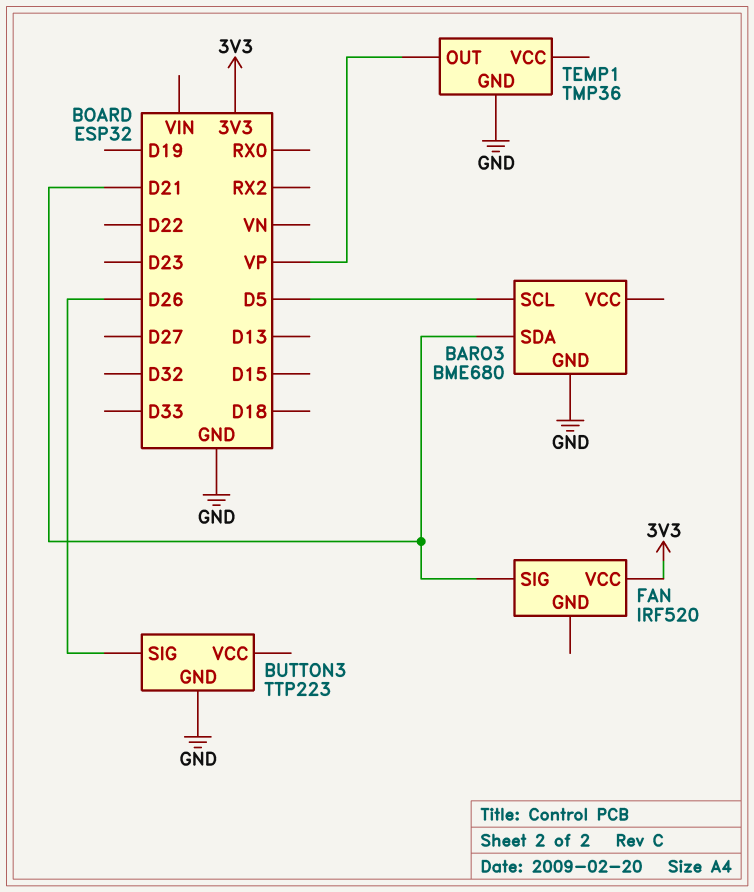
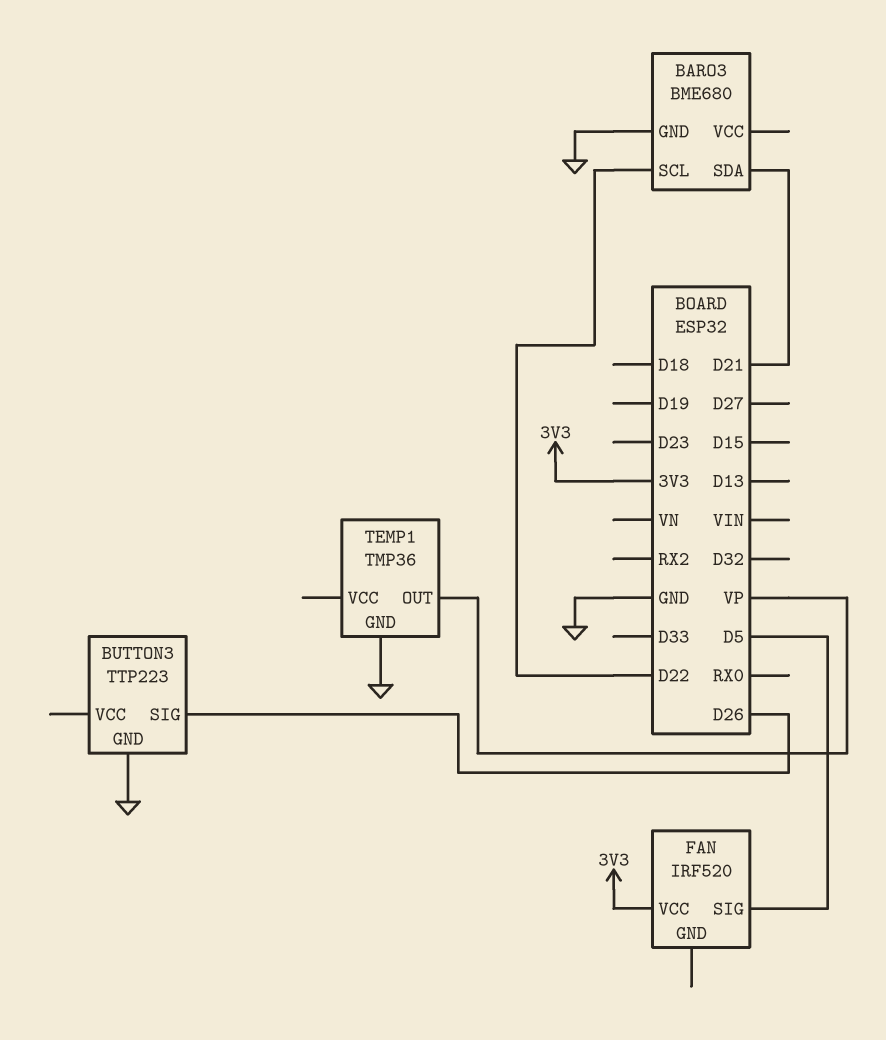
BARO3 pin SCL: D5 -> D22
FAN pin SIG: D21 -> D5

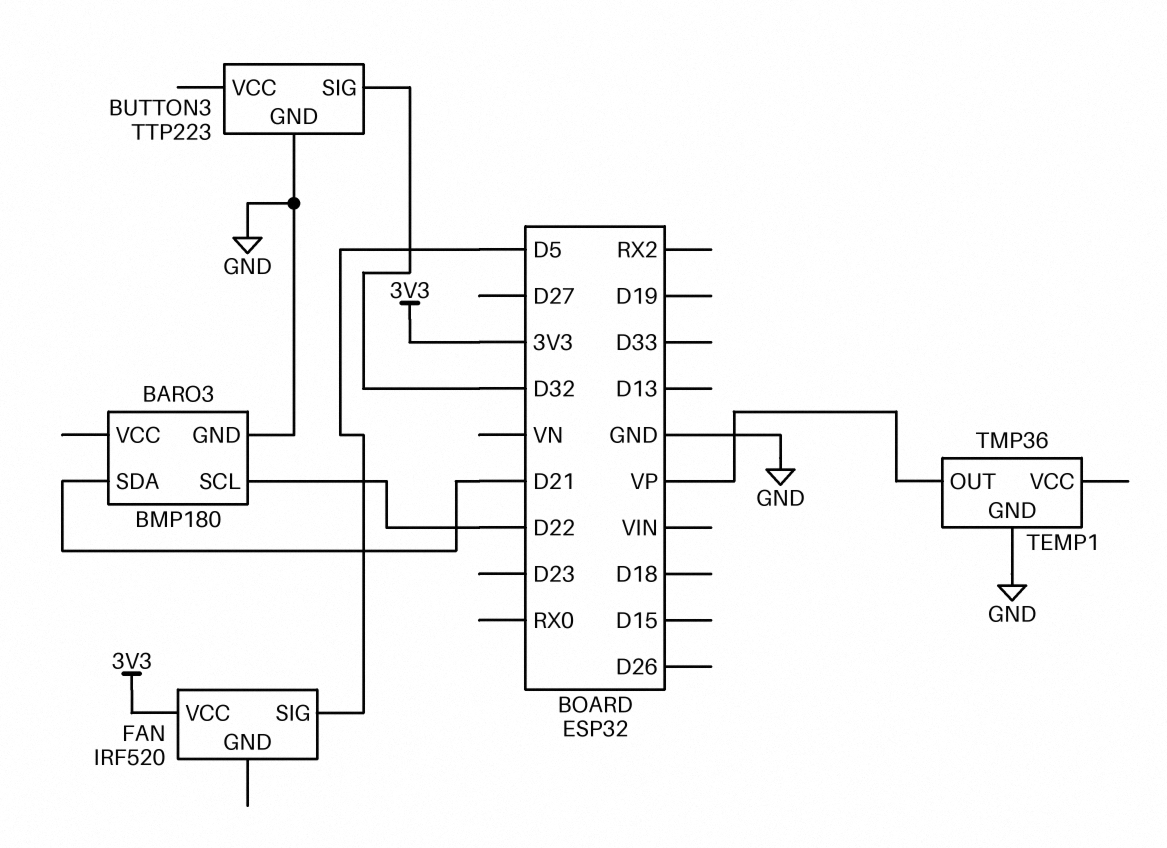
BARO3: BME680 -> BMP180
BUTTON3 pin SIG: D26 -> D32

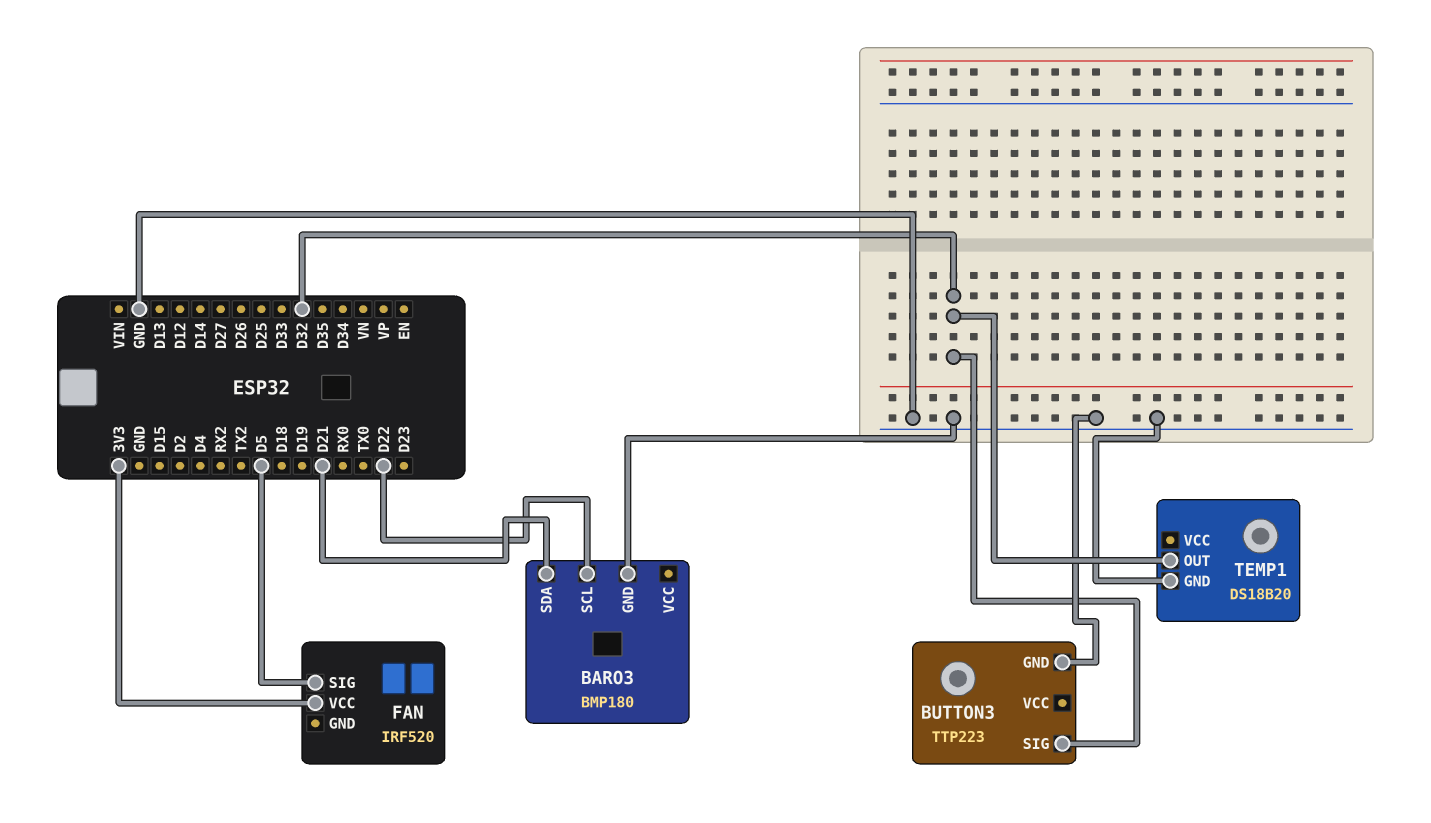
TEMP1: TMP36 -> DS18B20
TEMP1 pin OUT: VP -> D32

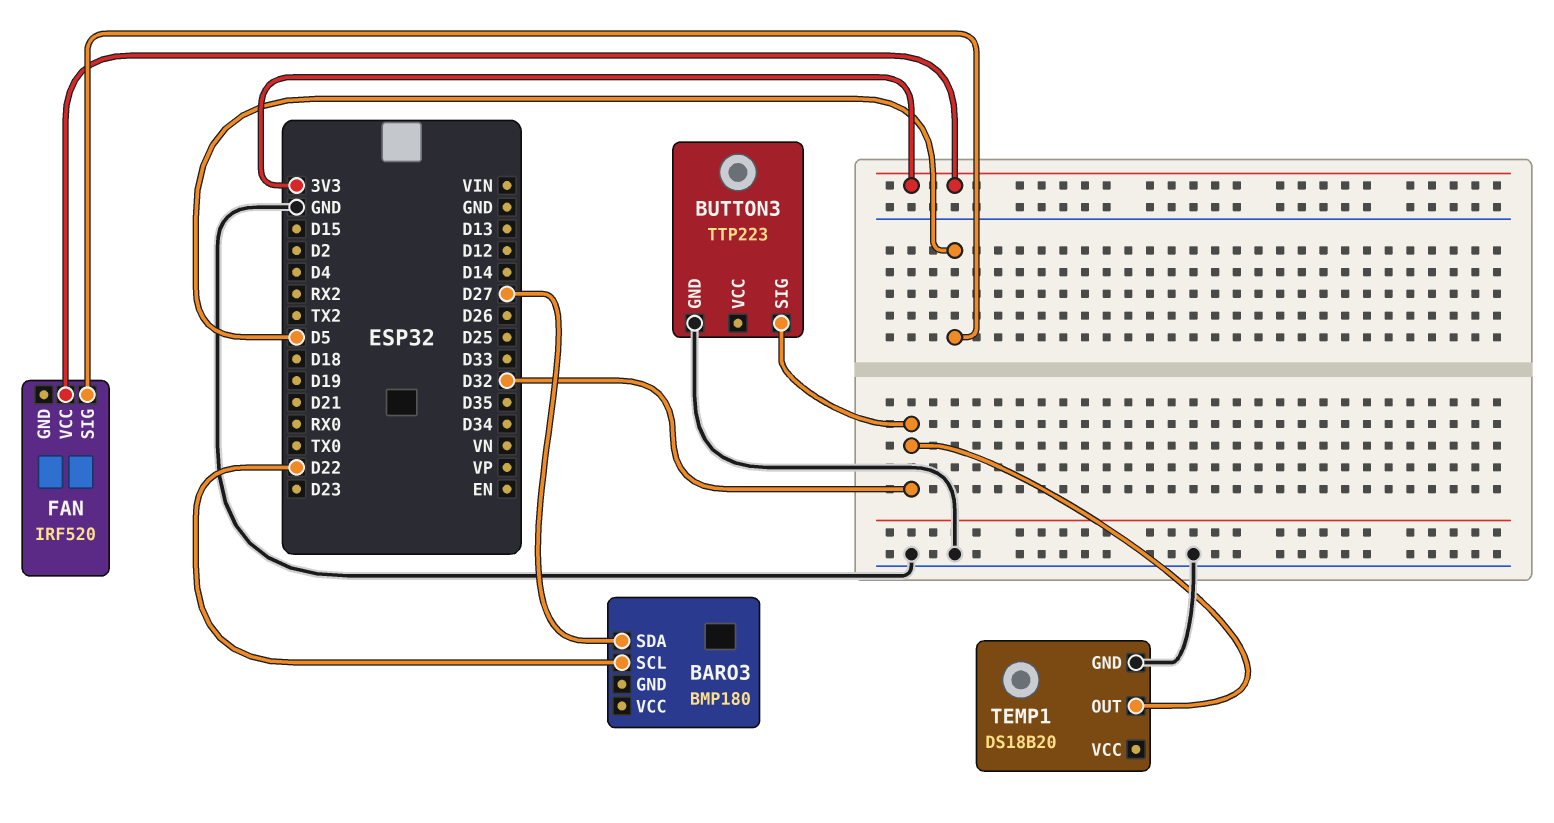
BARO3 pin GND: GND -> none
BARO3 pin SDA: D21 -> D27

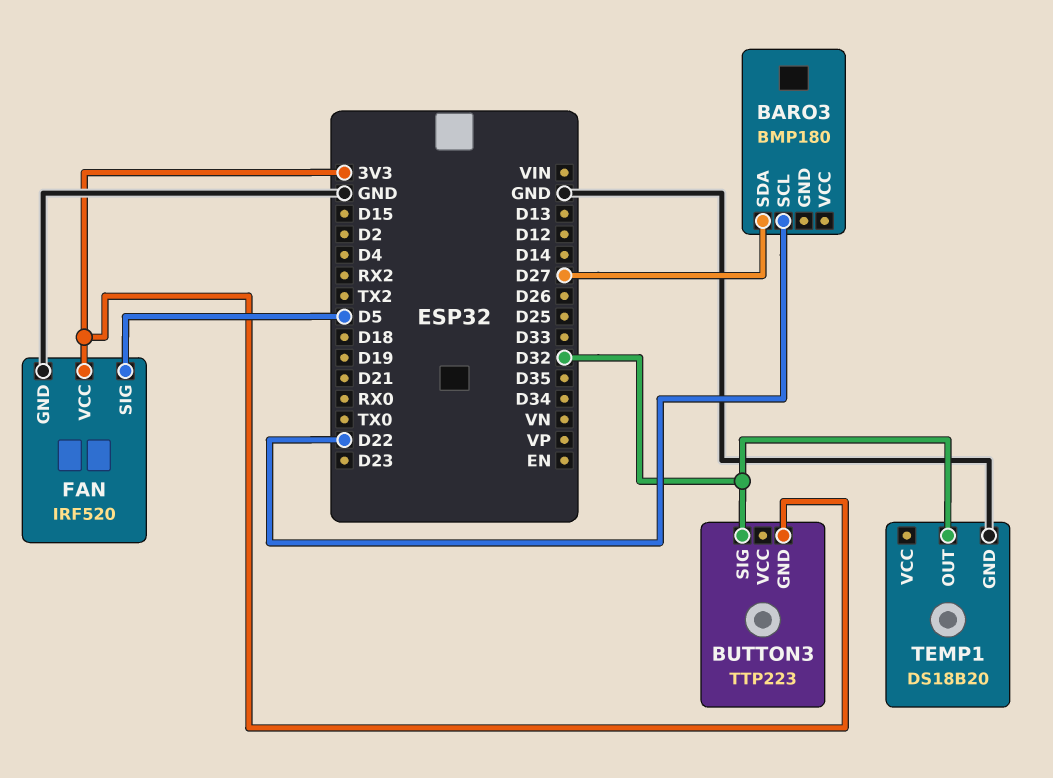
BUTTON3 pin GND: GND -> 3V3
FAN pin GND: none -> GND

